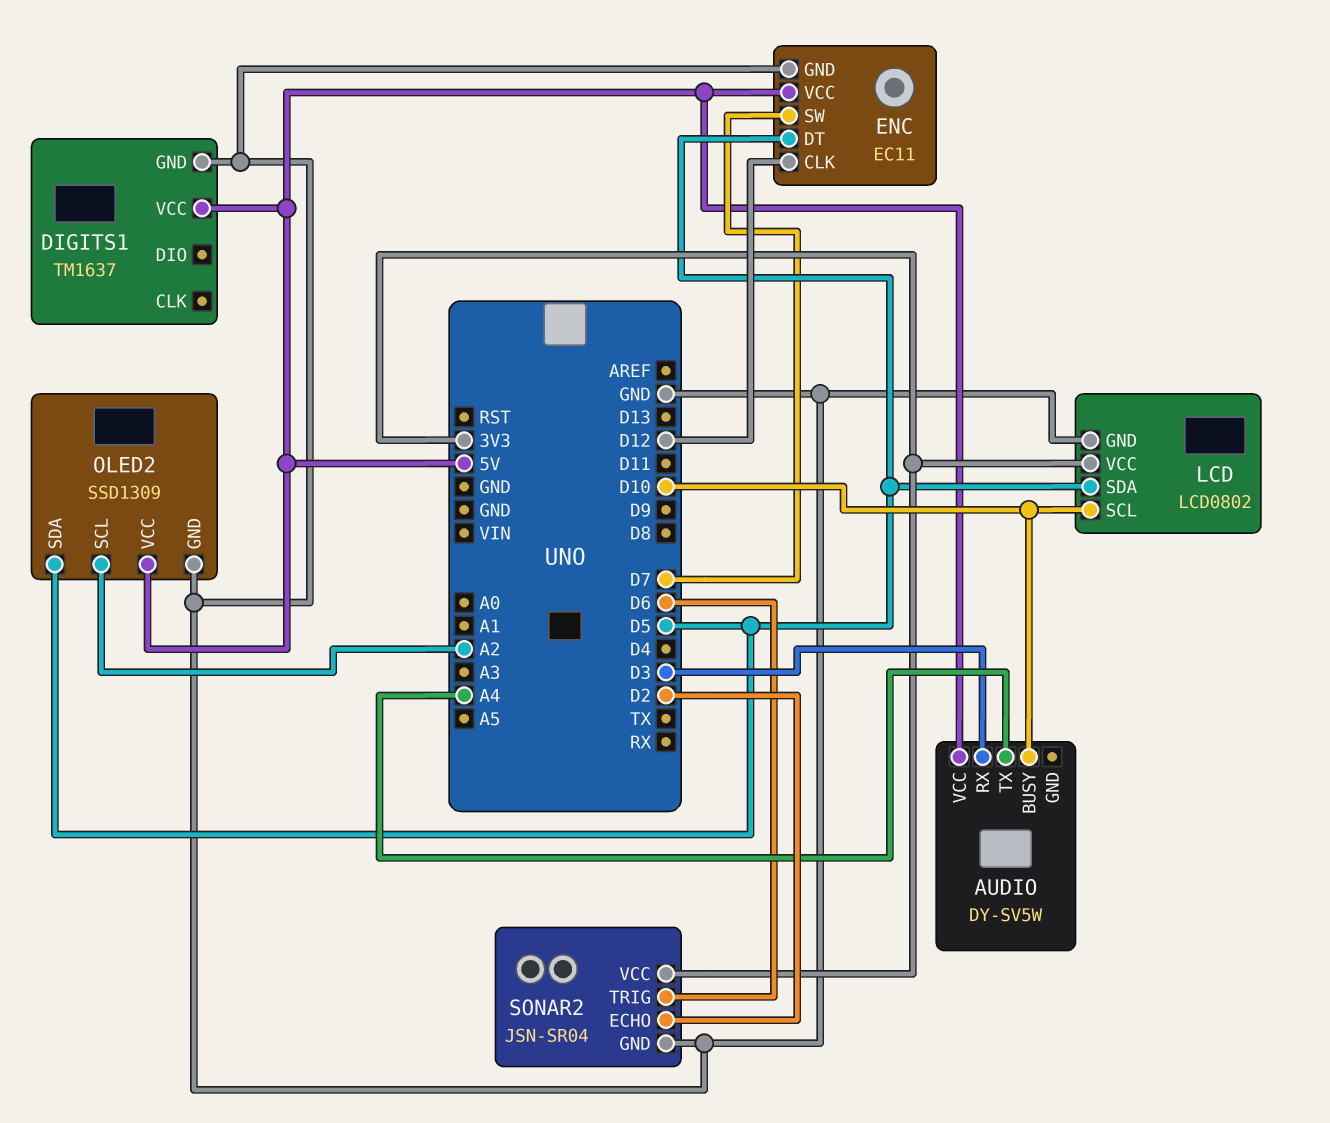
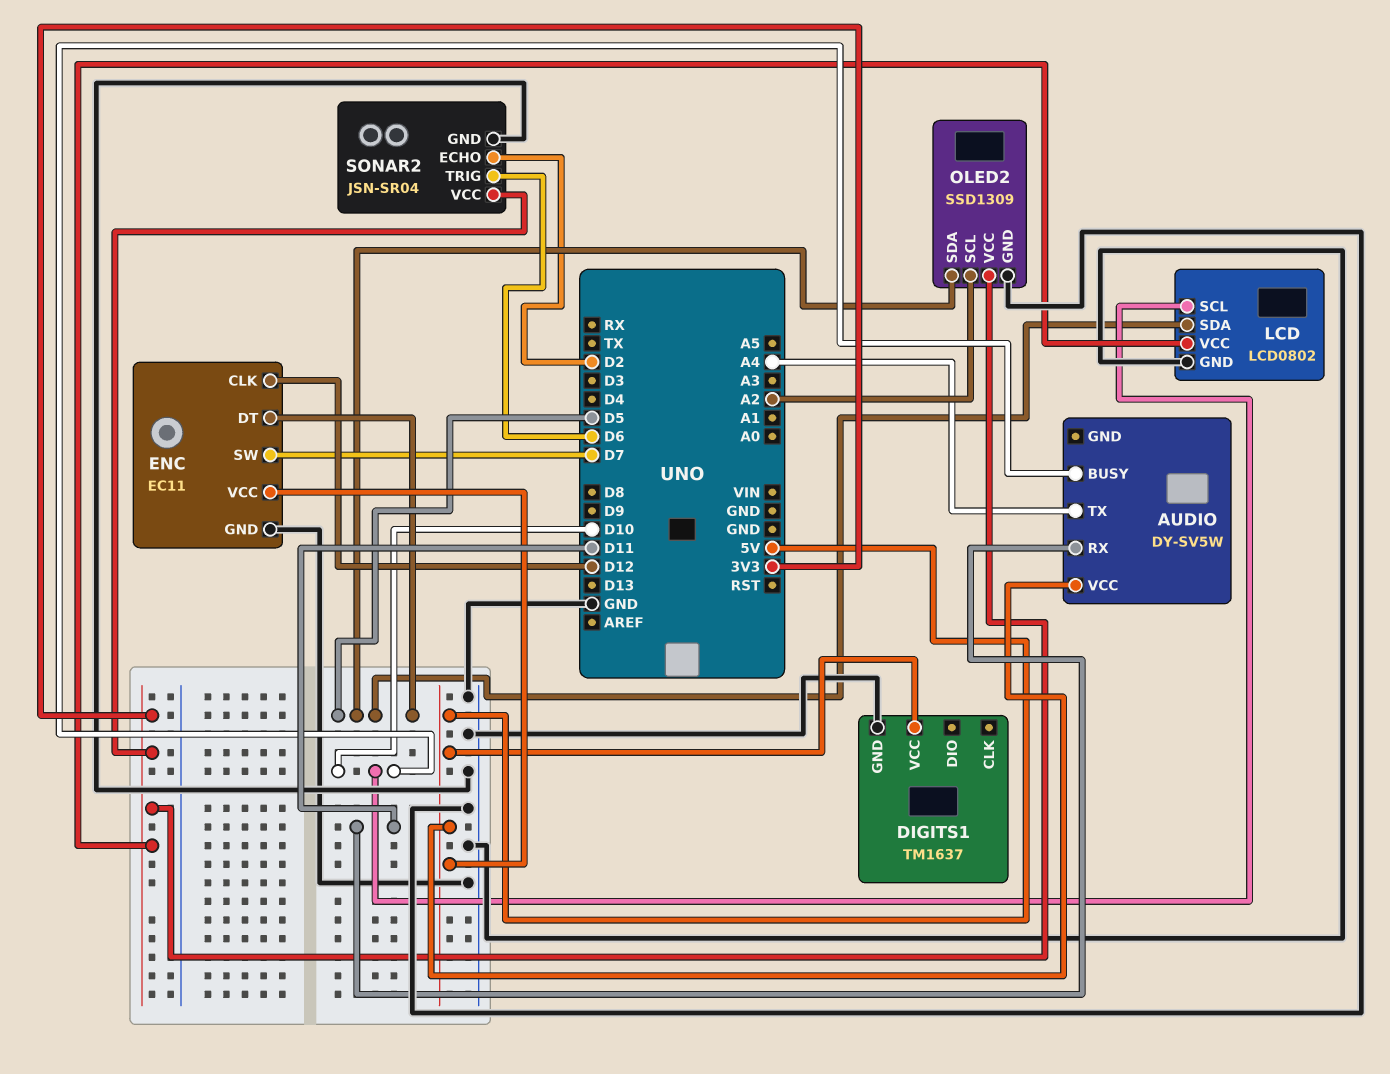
AUDIO pin RX: D3 -> D11
OLED2 pin VCC: 5V -> 3V3

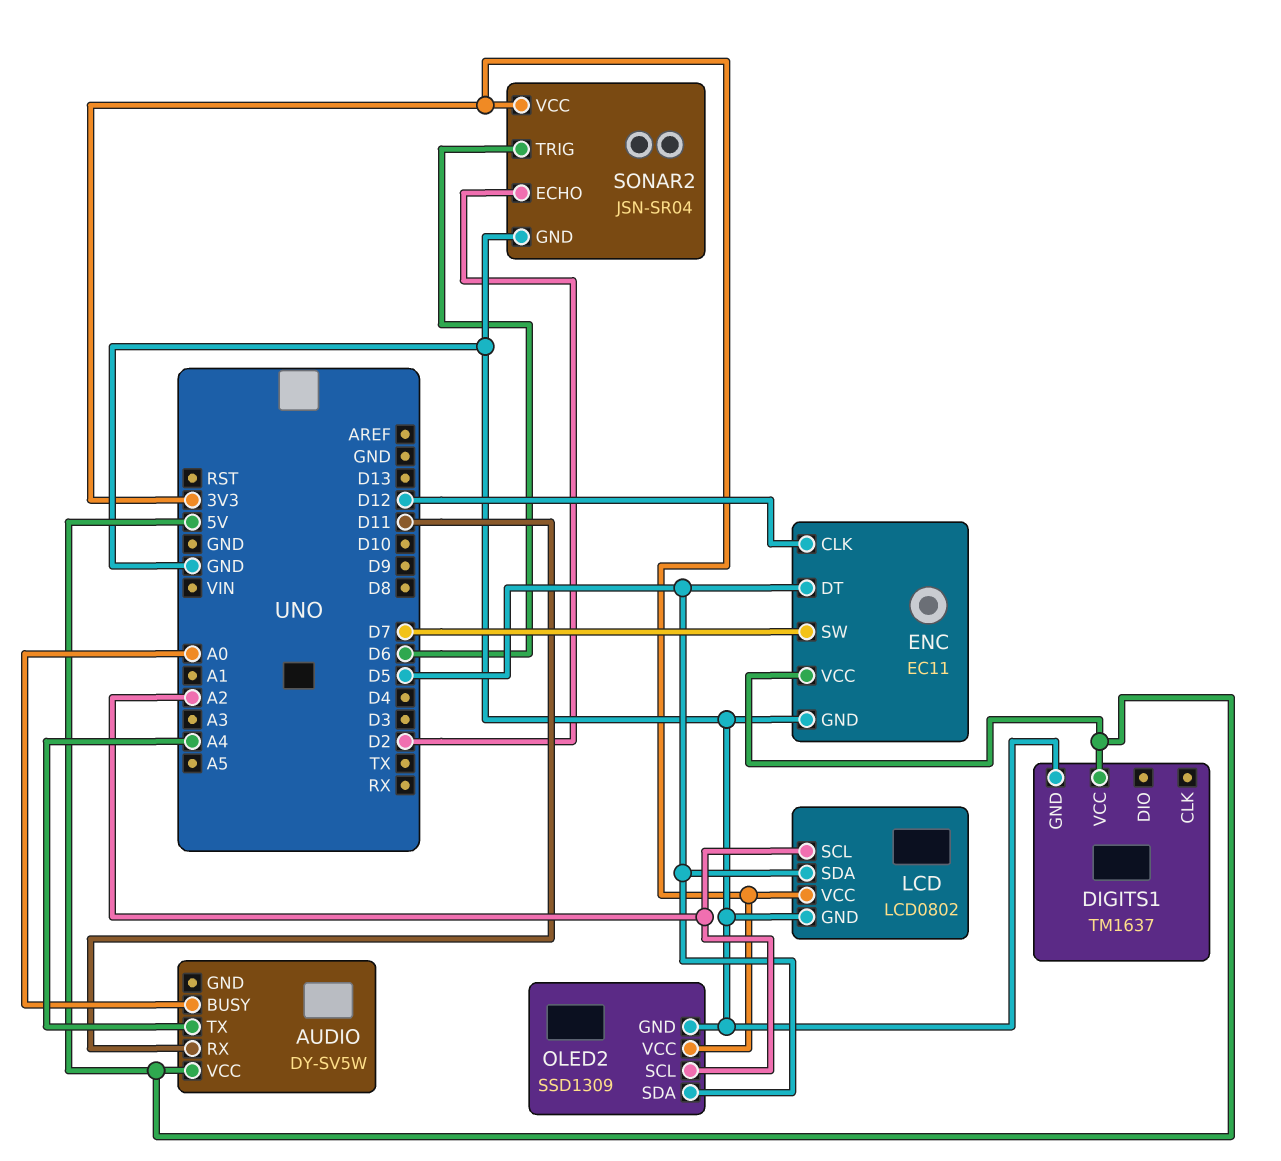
AUDIO pin BUSY: D10 -> A0
LCD pin SCL: D10 -> A2

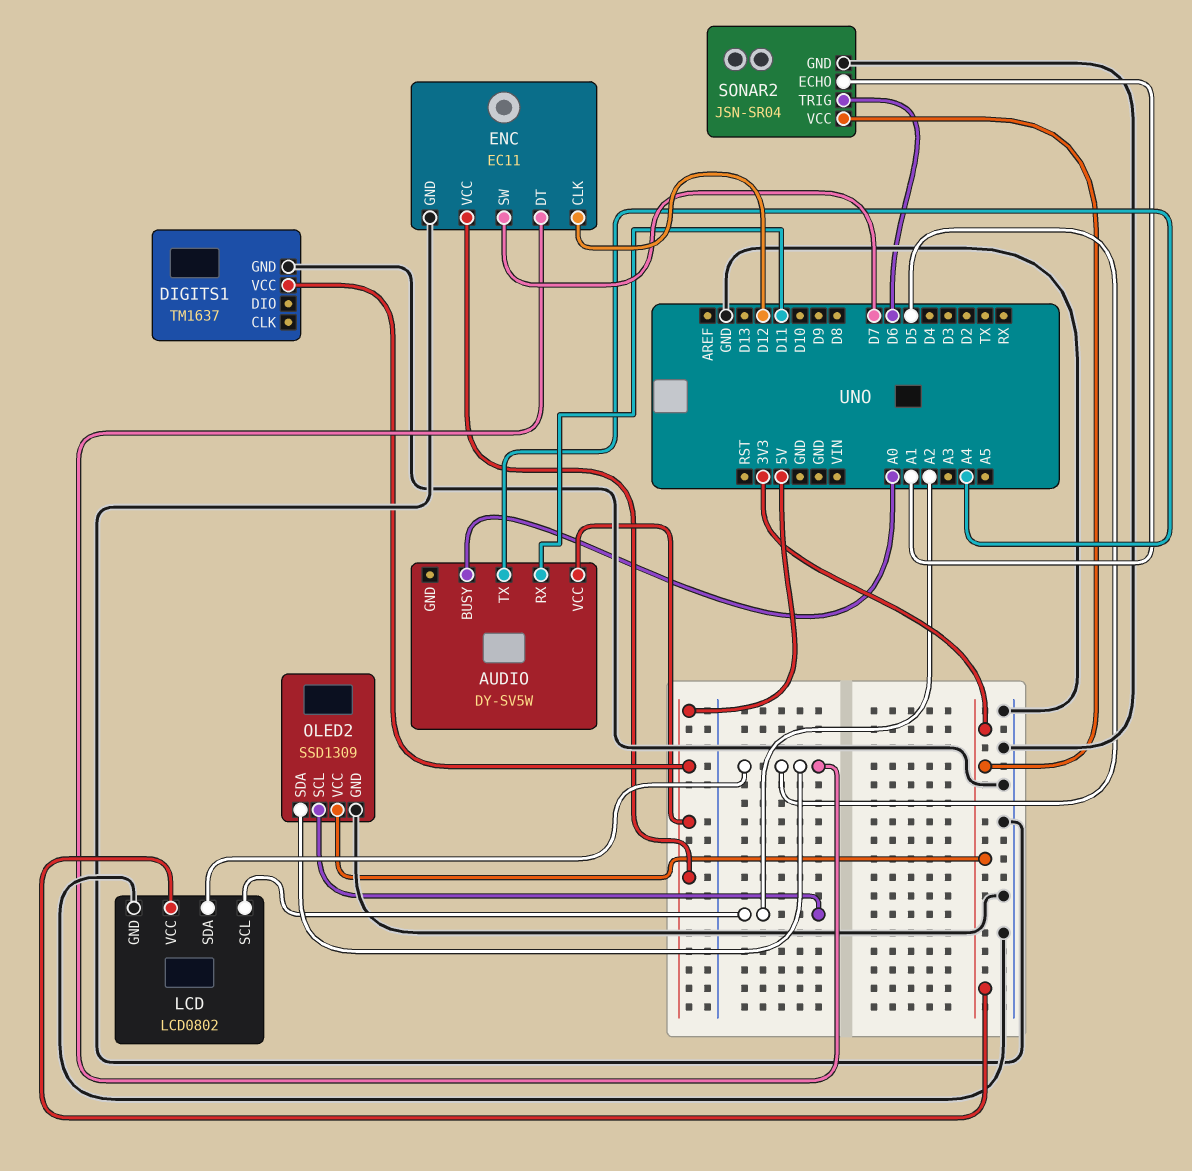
SONAR2 pin ECHO: D2 -> A1

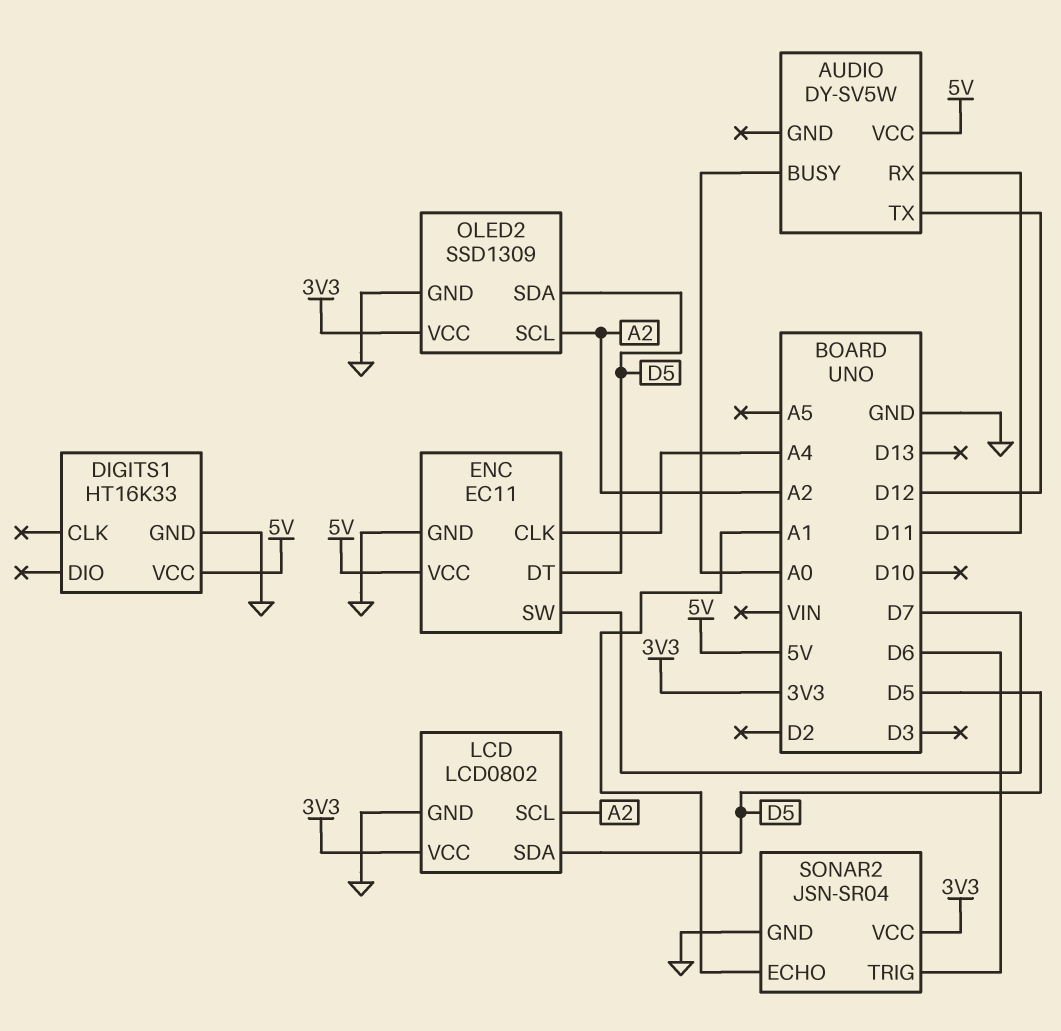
AUDIO pin TX: A4 -> D12
DIGITS1: TM1637 -> HT16K33
ENC pin CLK: D12 -> A4

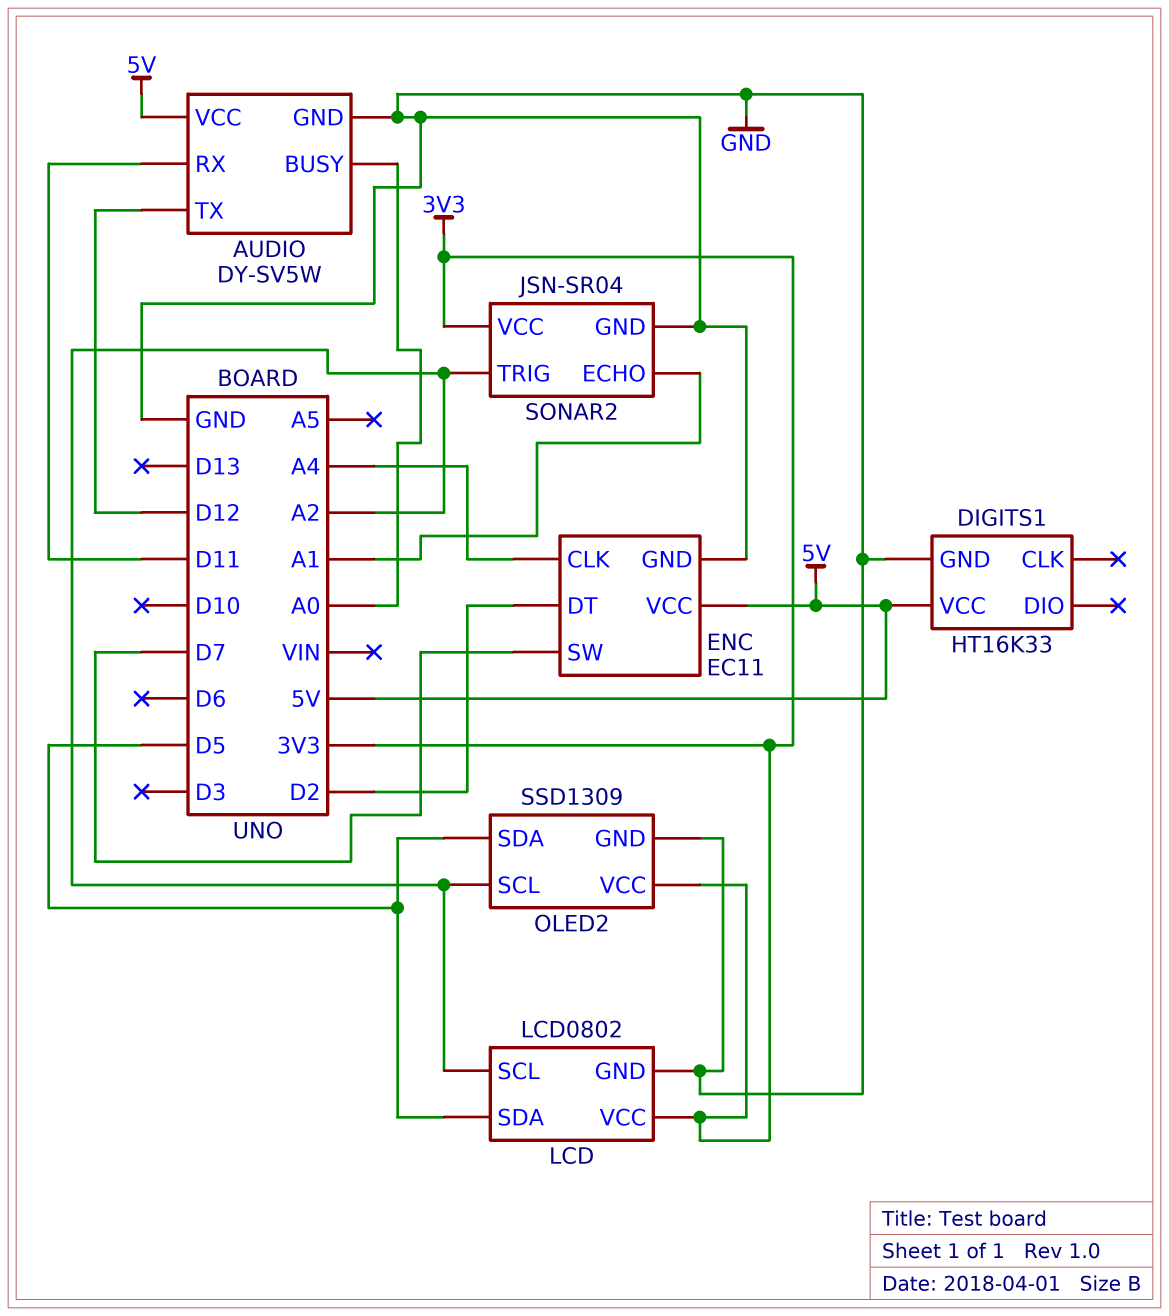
AUDIO pin GND: none -> GND
ENC pin DT: D5 -> D2
SONAR2 pin TRIG: D6 -> A2

